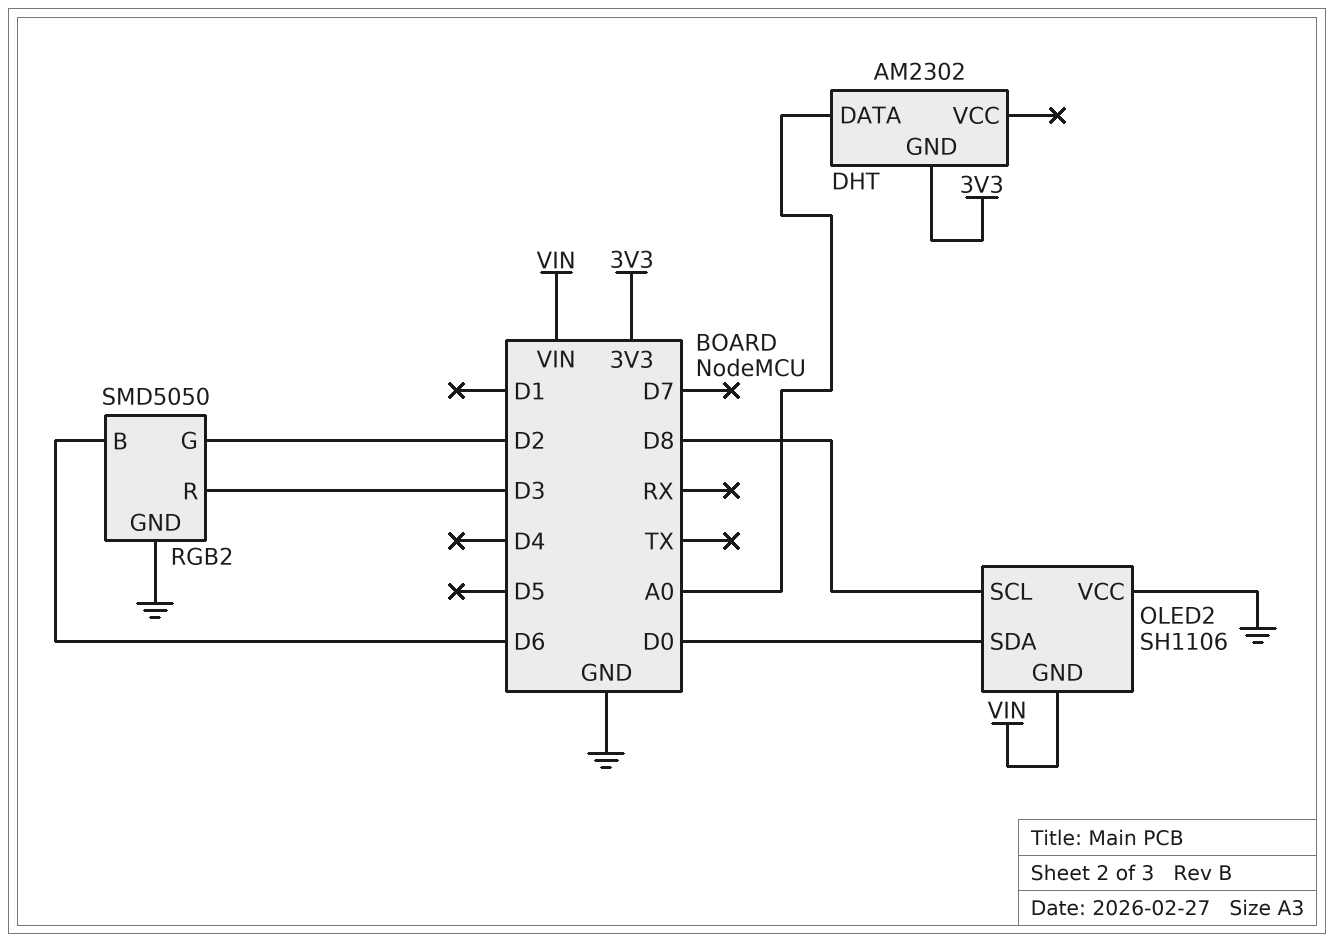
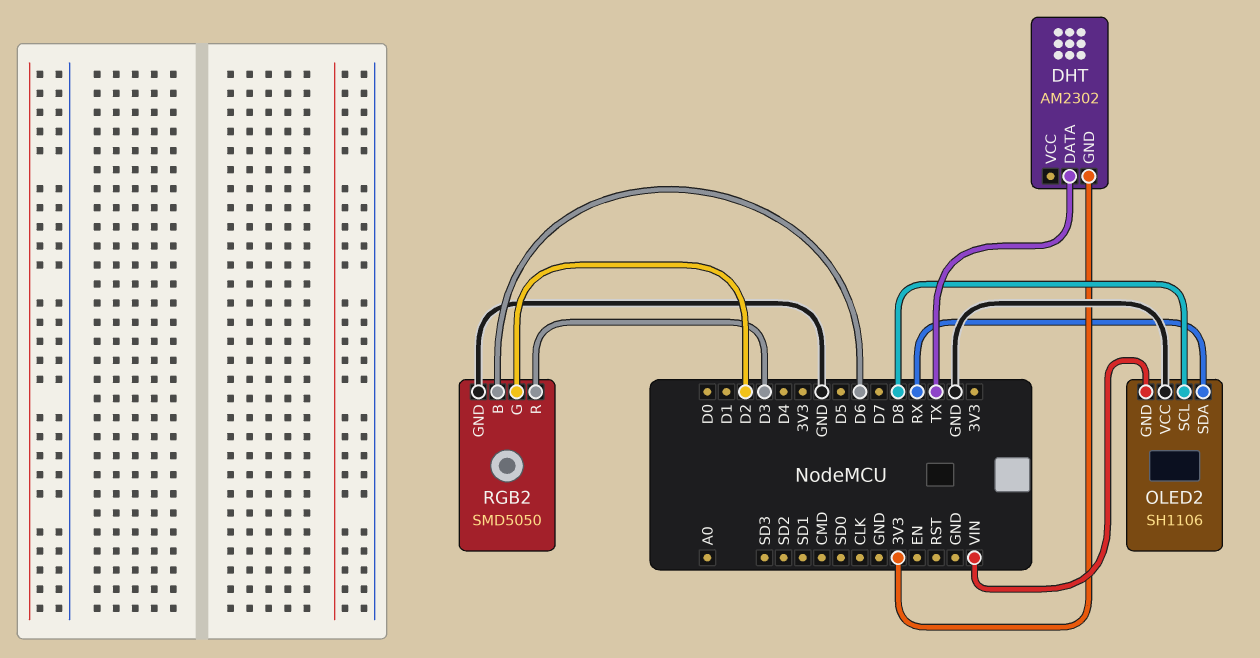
DHT pin DATA: A0 -> TX
OLED2 pin SDA: D0 -> RX

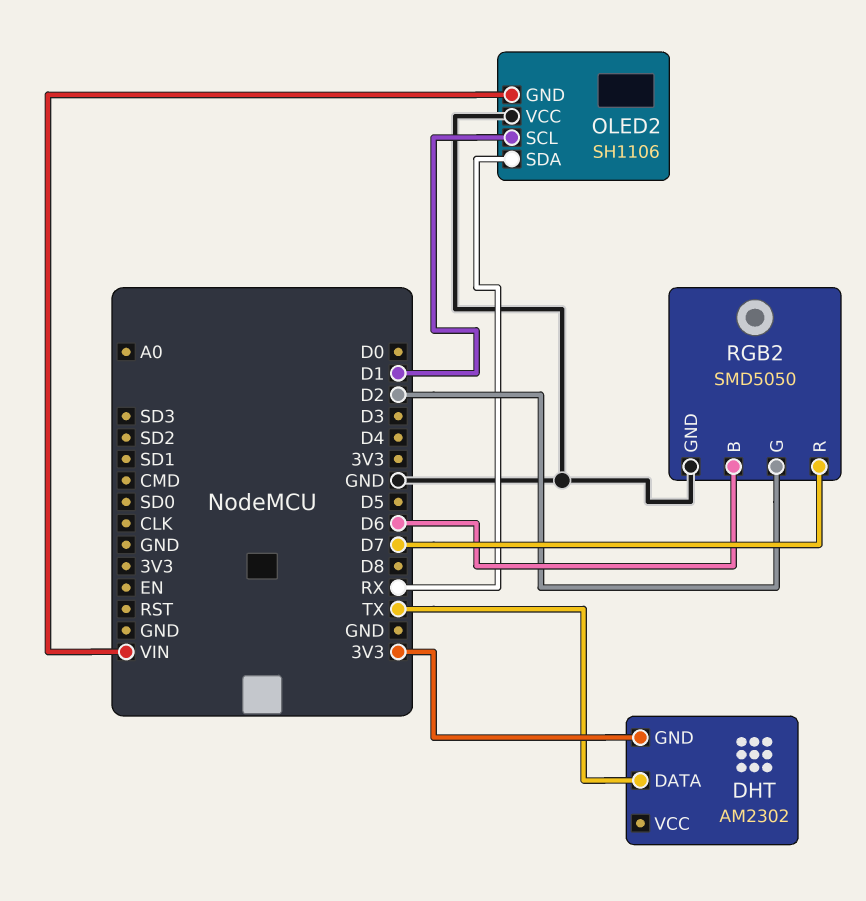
OLED2 pin SCL: D8 -> D1
RGB2 pin R: D3 -> D7

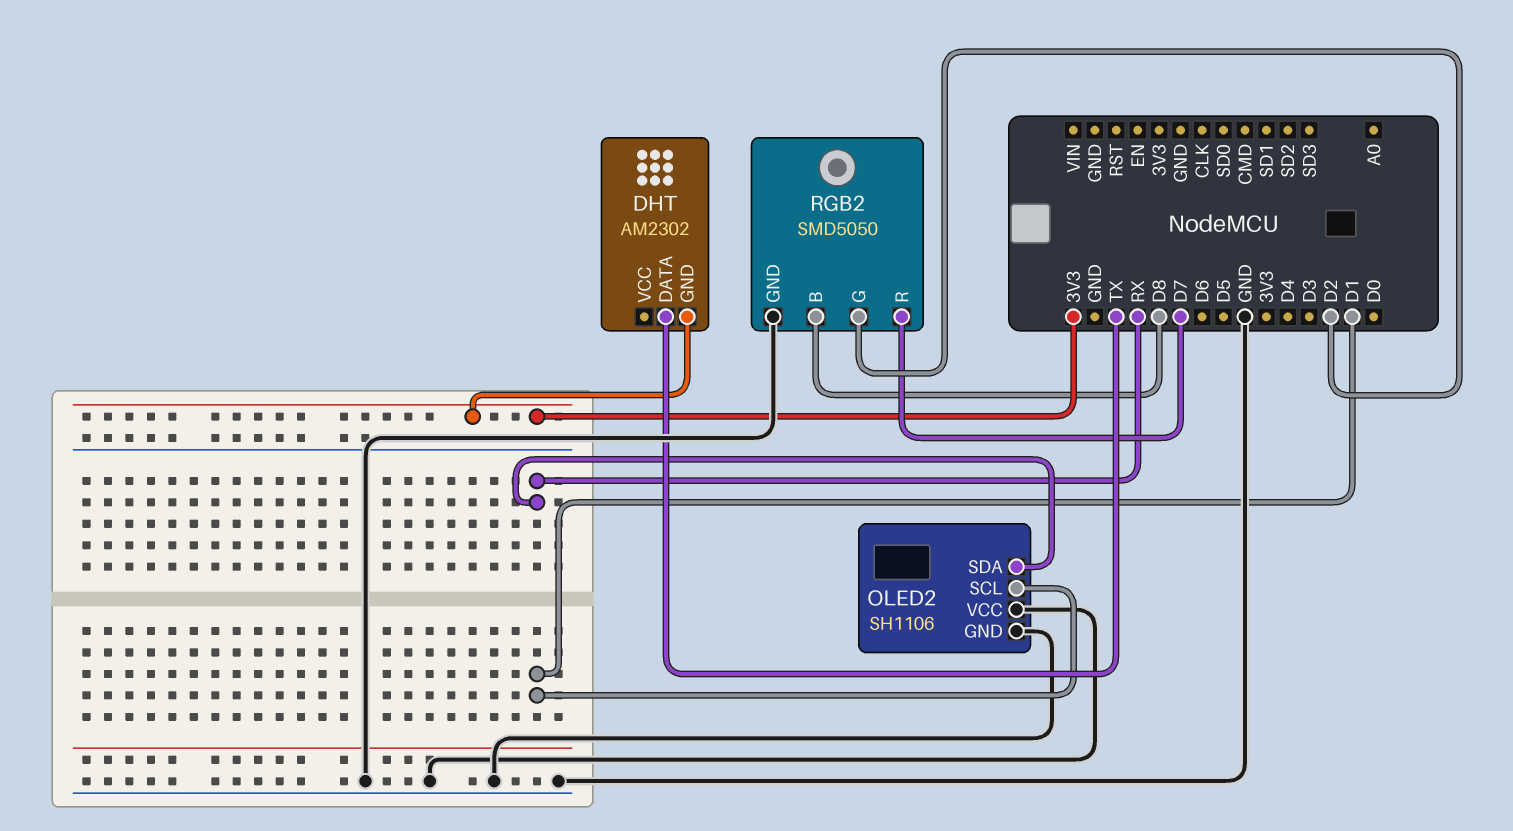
OLED2 pin GND: VIN -> GND
RGB2 pin B: D6 -> D8

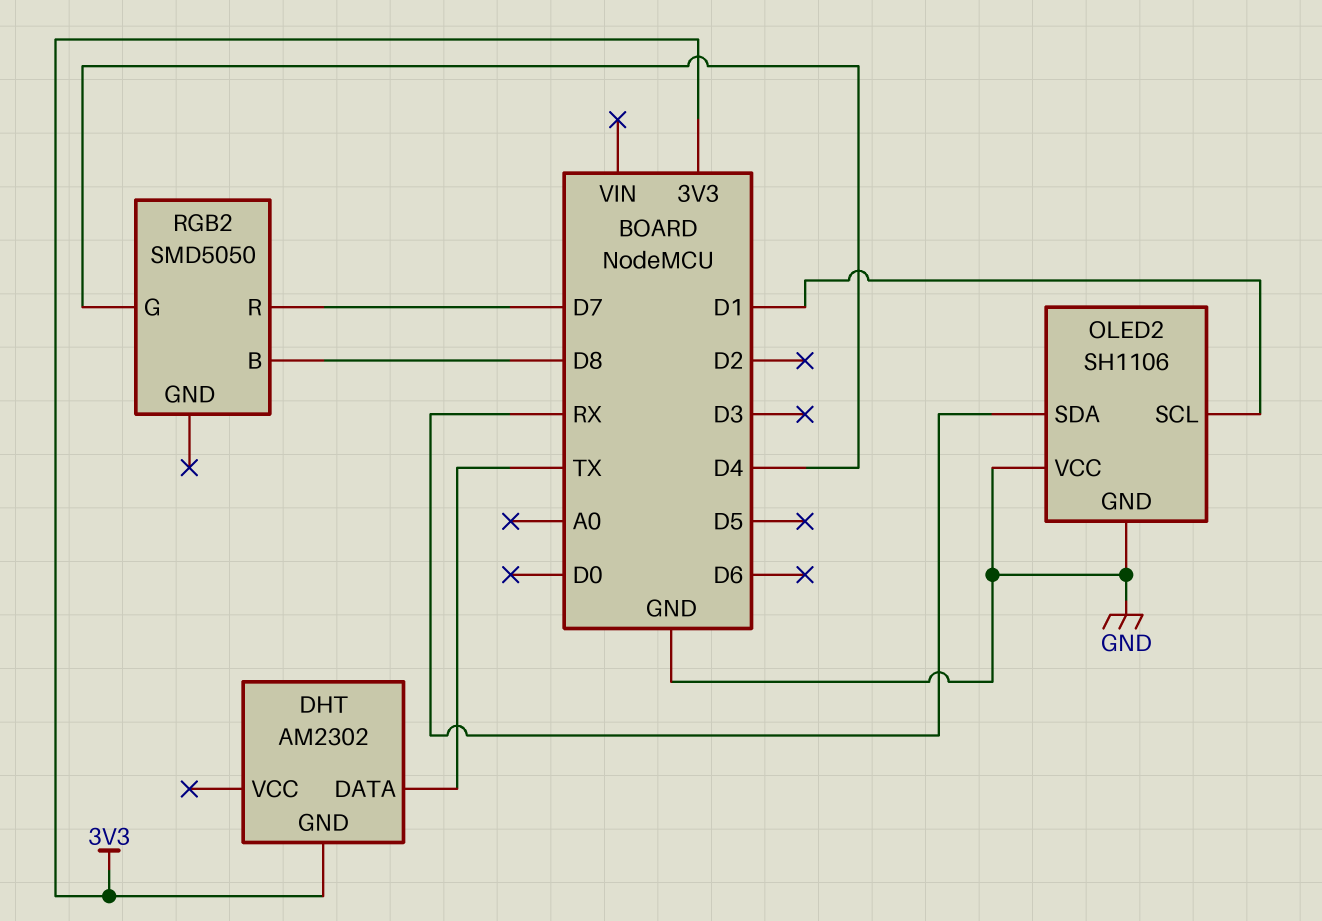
RGB2 pin G: D2 -> D4
RGB2 pin GND: GND -> none

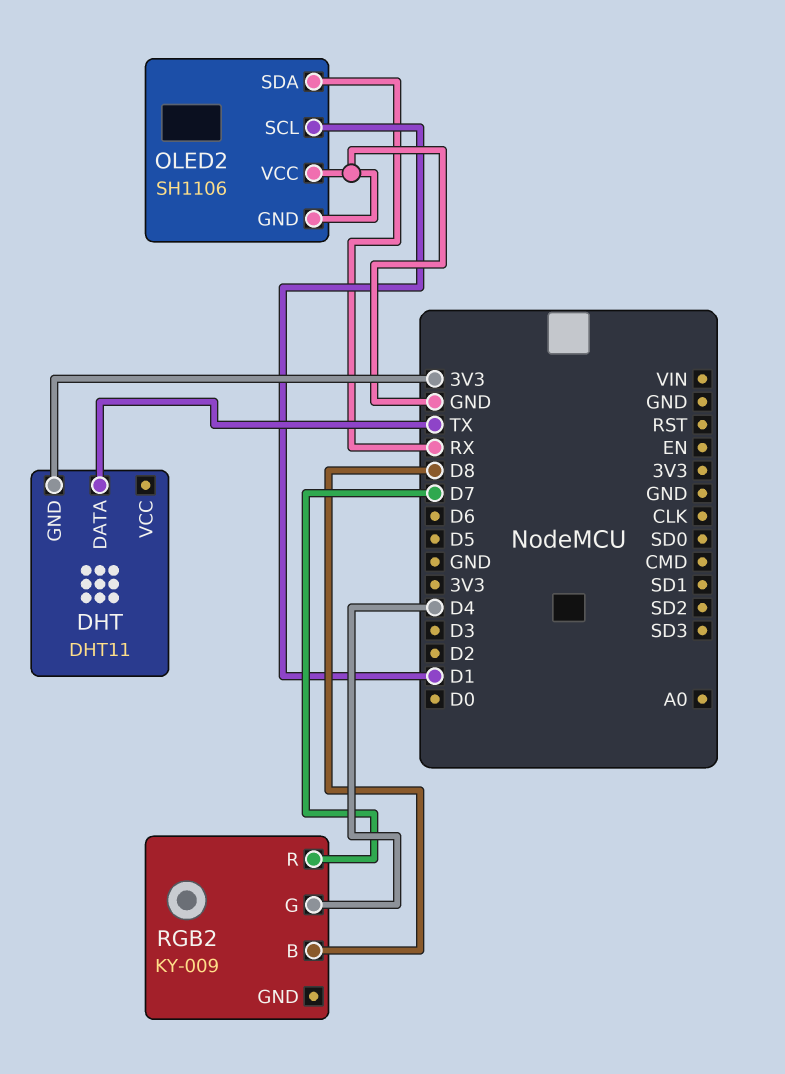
DHT: AM2302 -> DHT11
RGB2: SMD5050 -> KY-009

